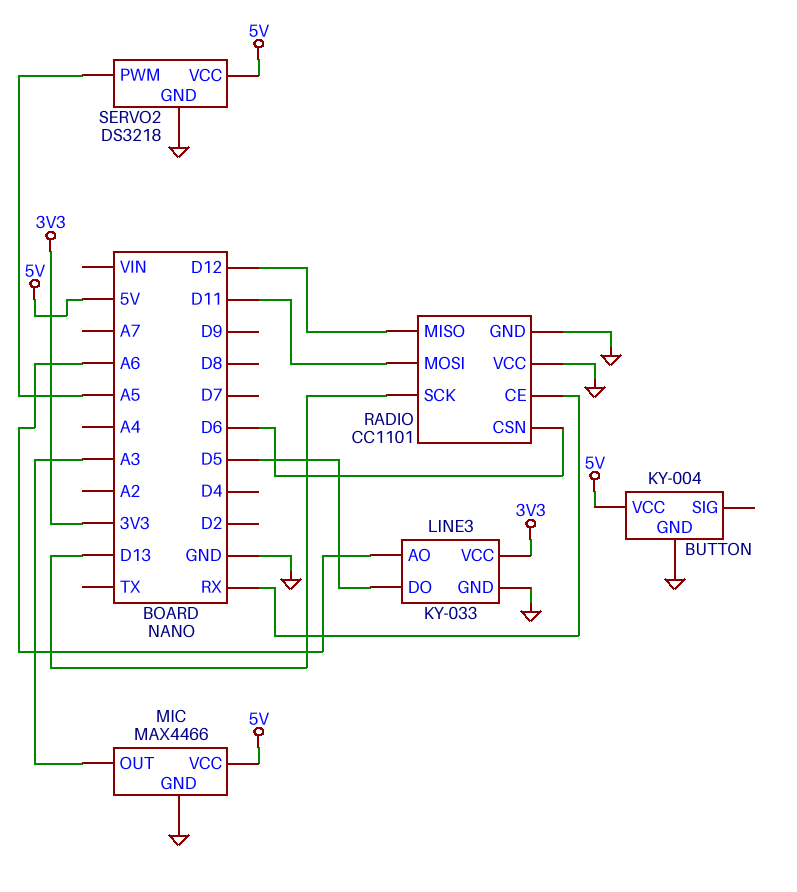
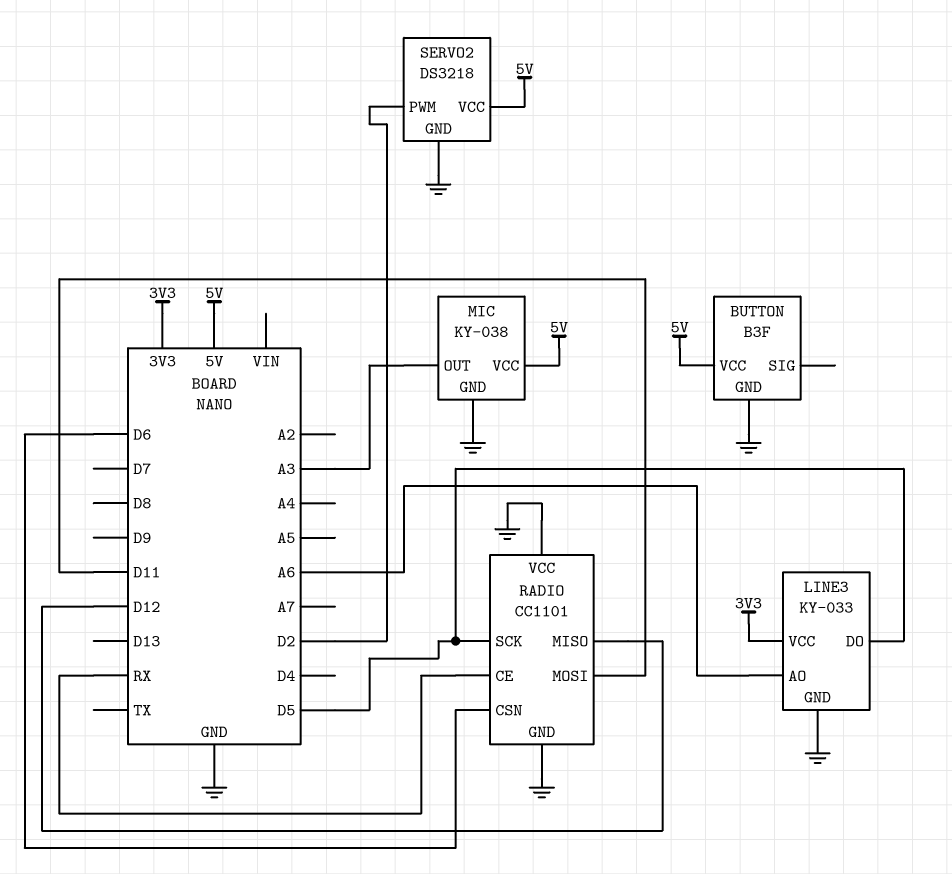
BUTTON: KY-004 -> B3F
MIC: MAX4466 -> KY-038
RADIO pin SCK: D13 -> D5
SERVO2 pin PWM: A5 -> D2

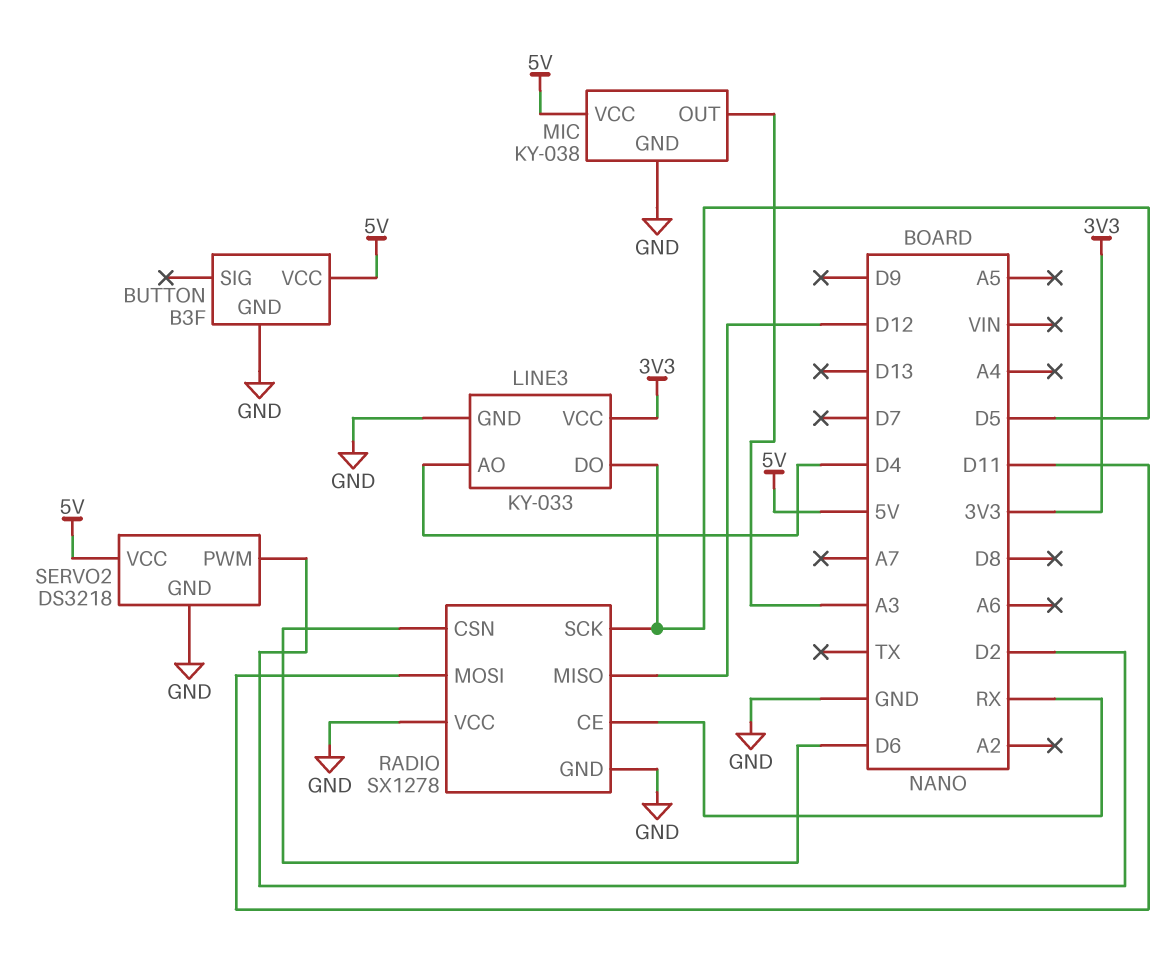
LINE3 pin AO: A6 -> D4
RADIO: CC1101 -> SX1278

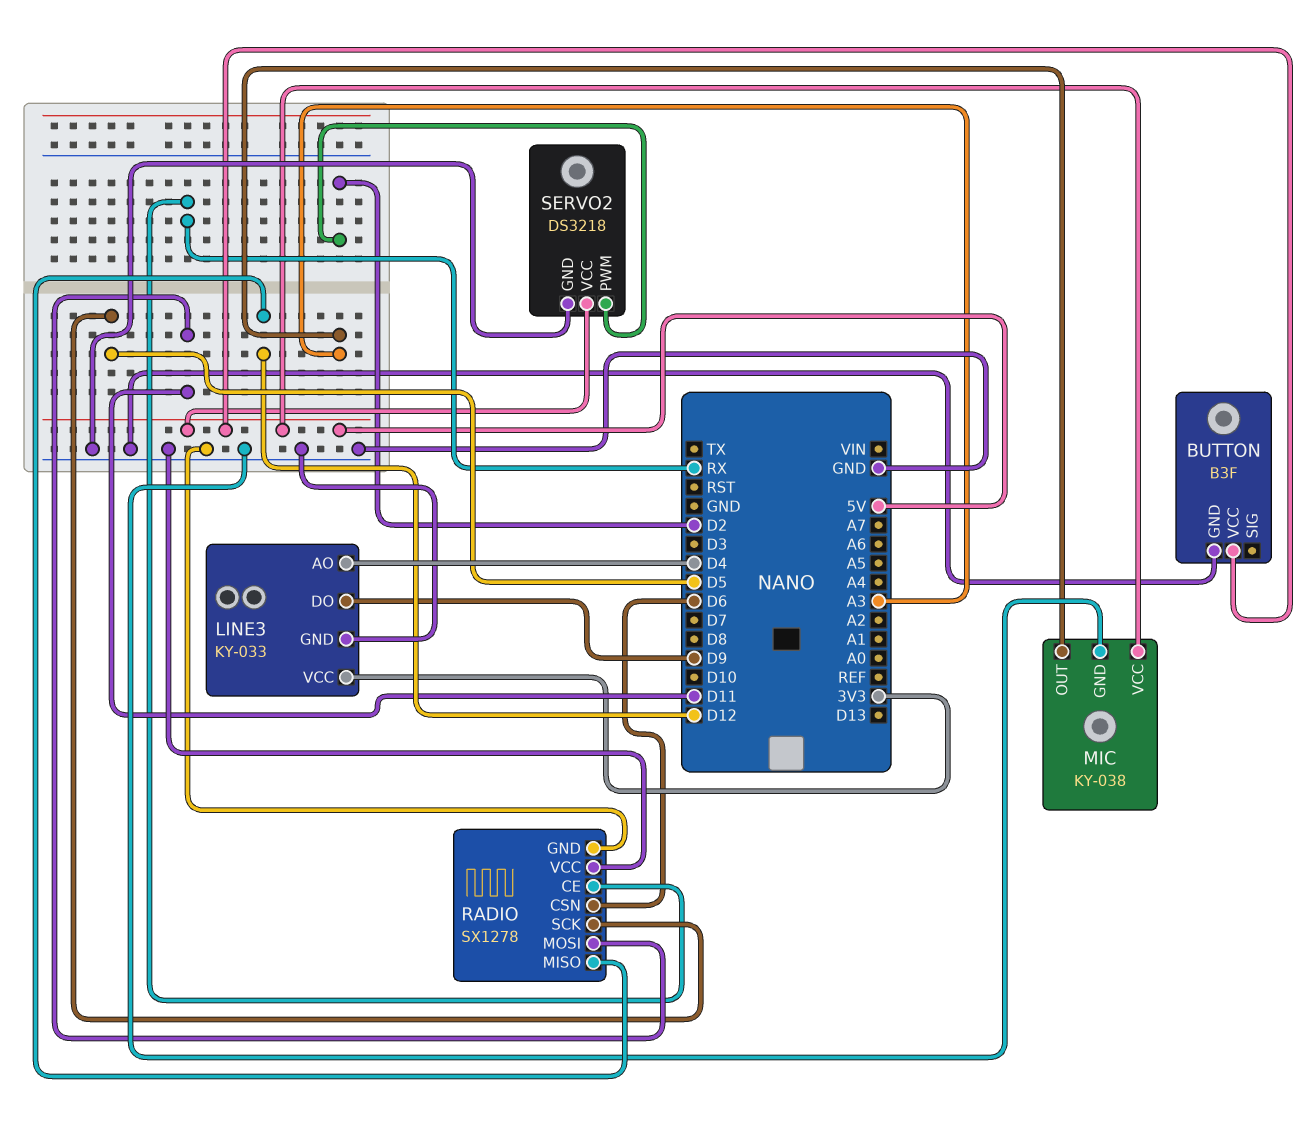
LINE3 pin DO: D5 -> D9

